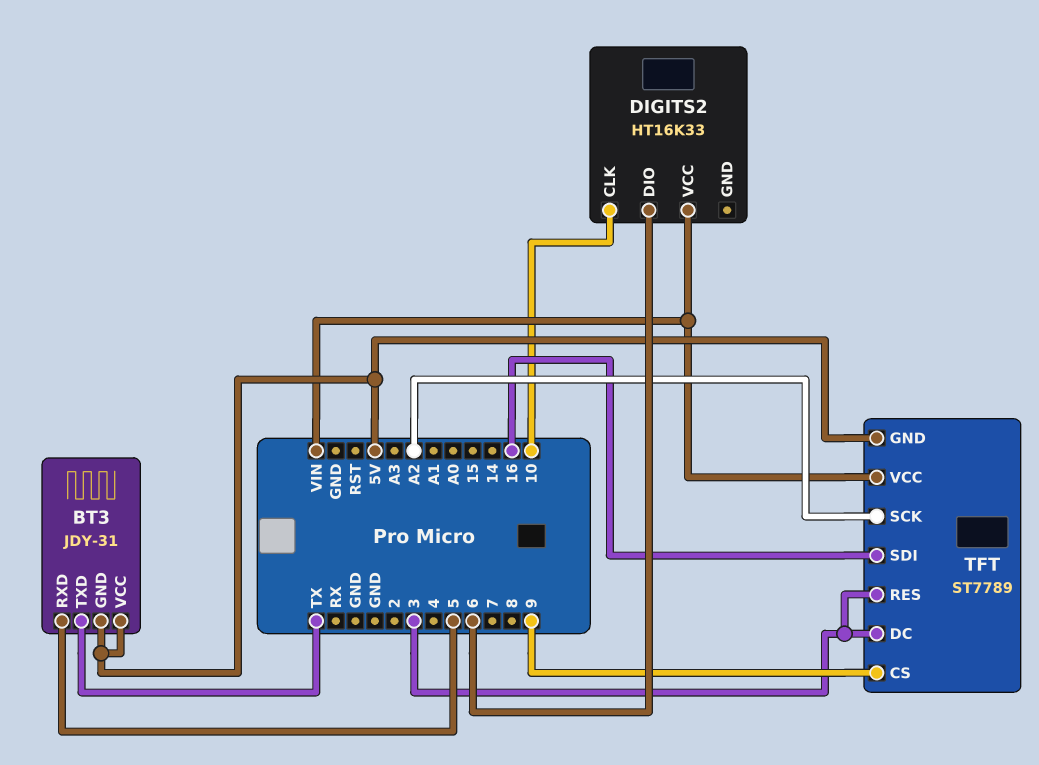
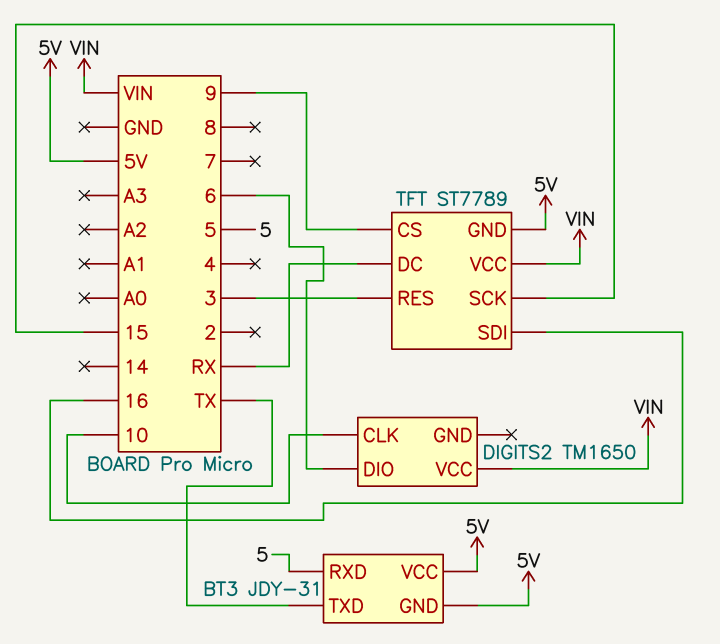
DIGITS2: HT16K33 -> TM1650
TFT pin DC: 3 -> RX
TFT pin SCK: A2 -> 15

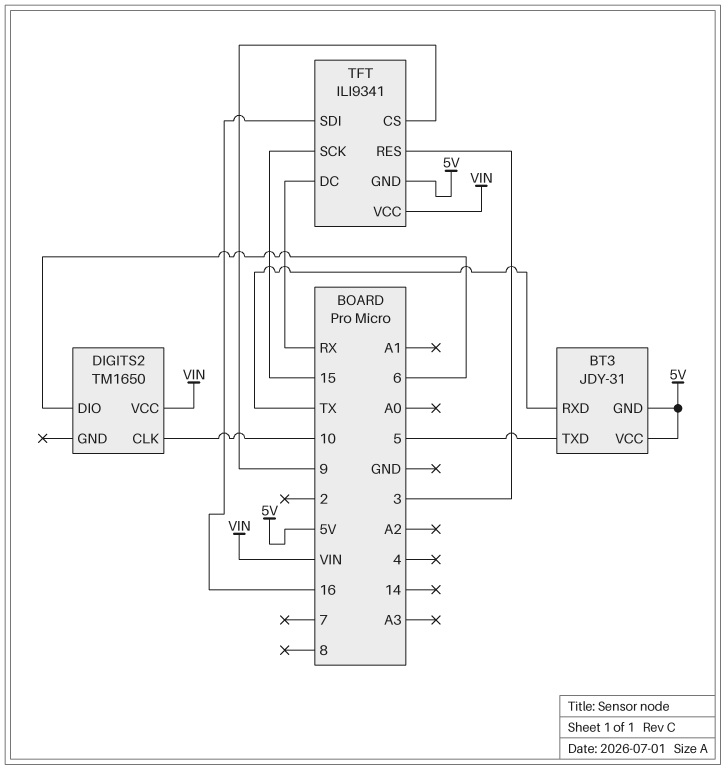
BT3 pin RXD: 5 -> TX
BT3 pin TXD: TX -> 5
TFT: ST7789 -> ILI9341

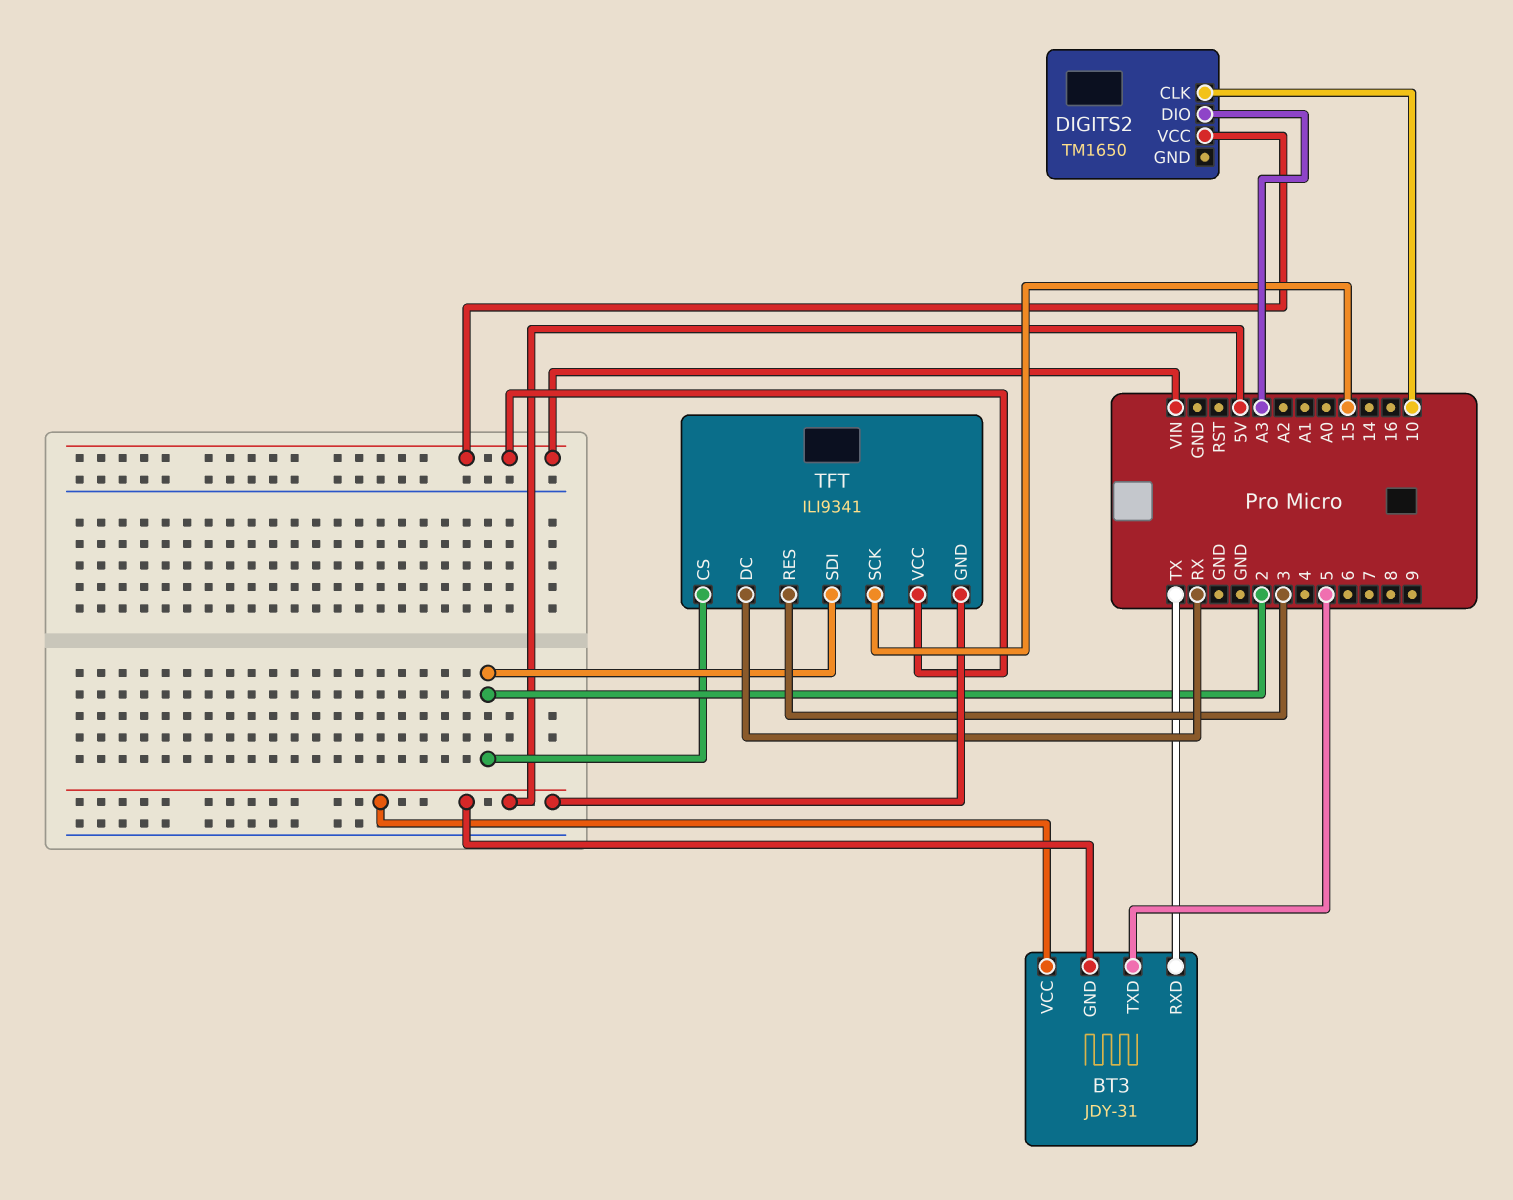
DIGITS2 pin DIO: 6 -> A3
TFT pin CS: 9 -> 2
TFT pin SDI: 16 -> 2

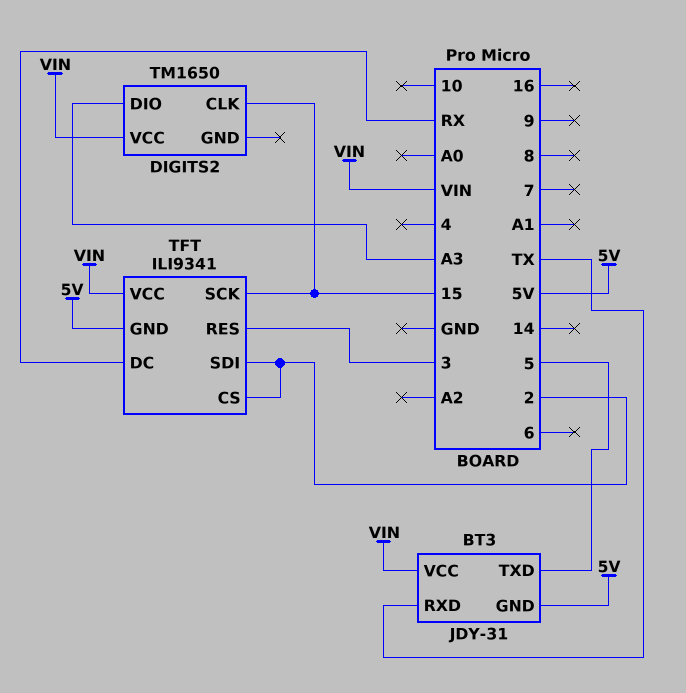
BT3 pin VCC: 5V -> VIN
DIGITS2 pin CLK: 10 -> 15

